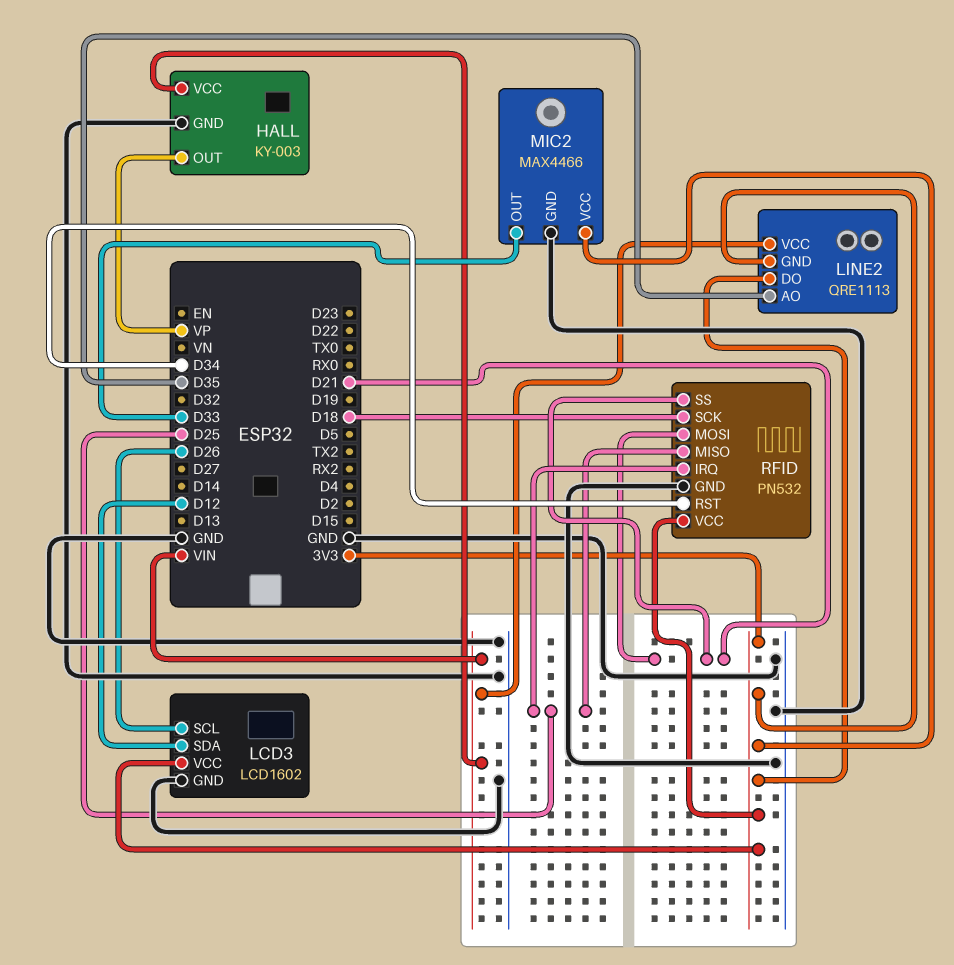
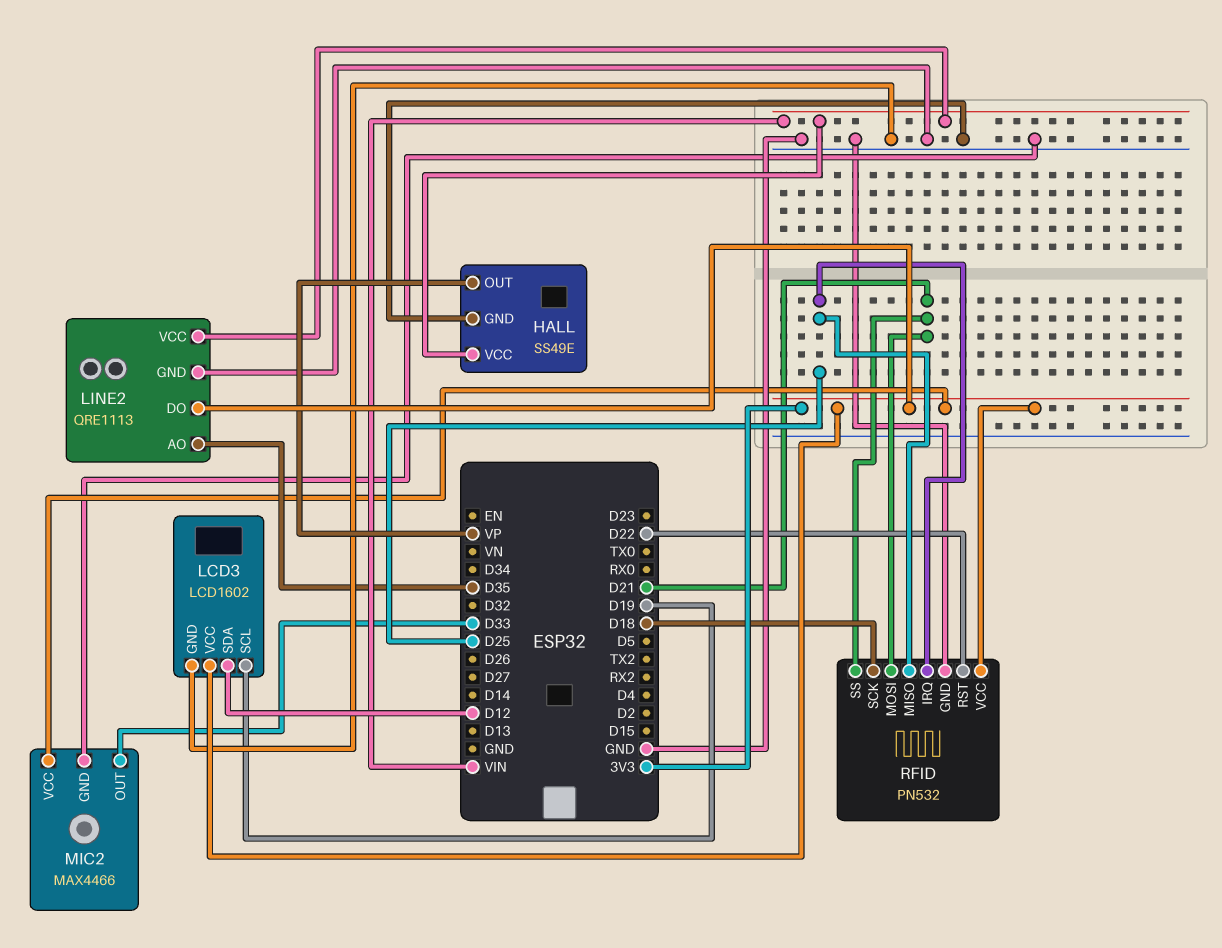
HALL: KY-003 -> SS49E
LCD3 pin SCL: D26 -> D19
LINE2 pin GND: 3V3 -> GND
RFID pin RST: D34 -> D22

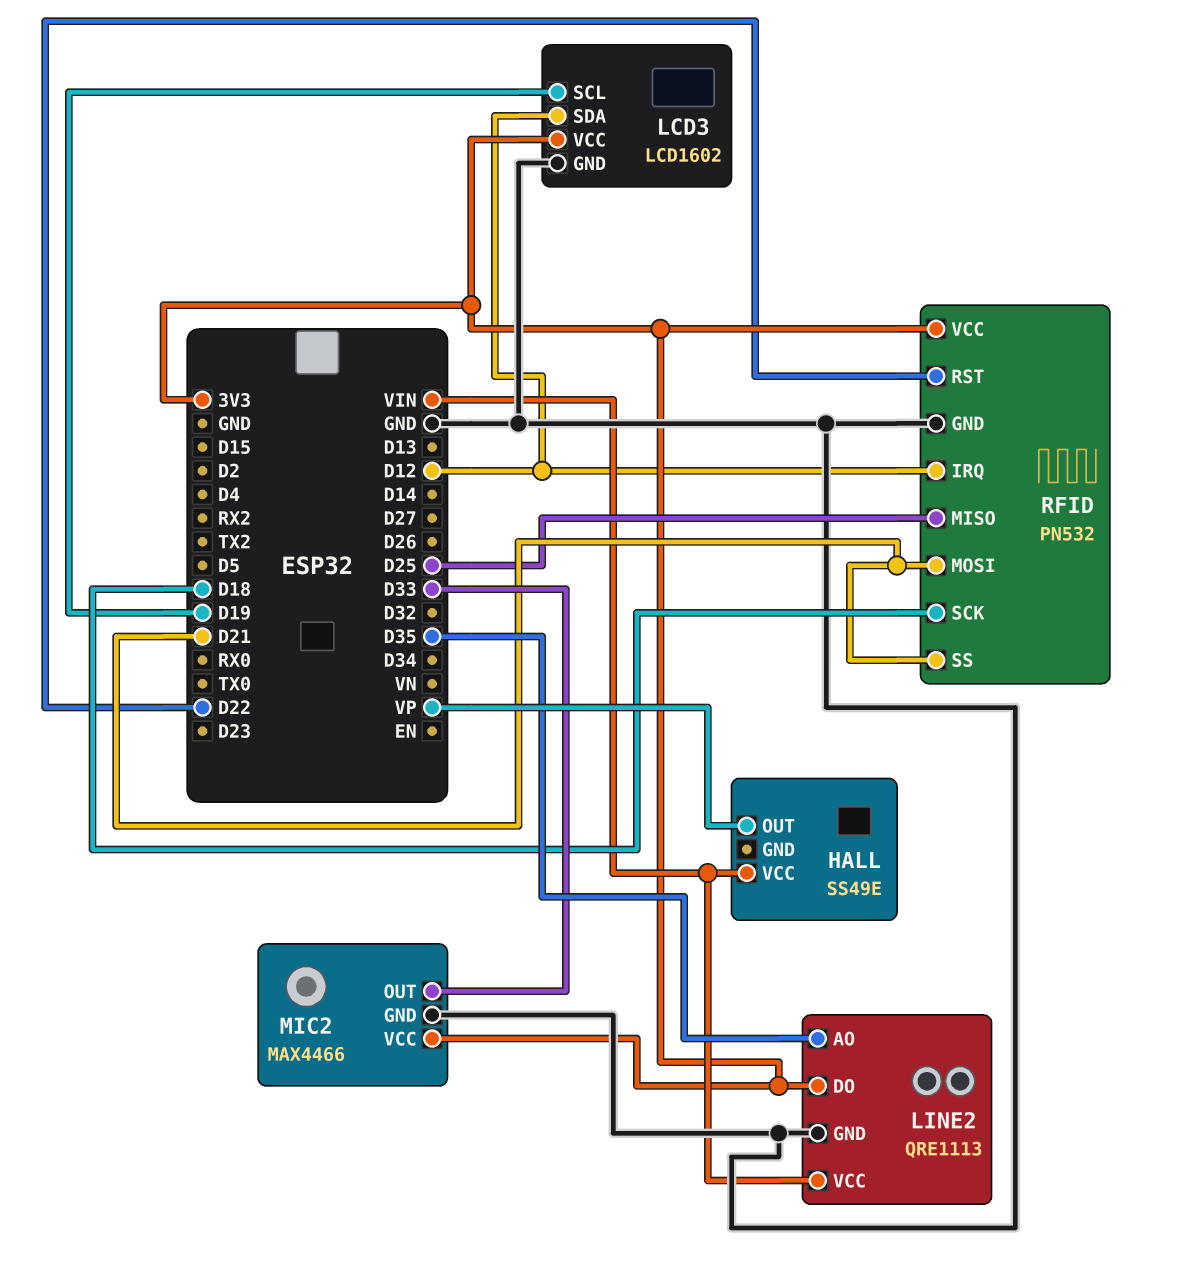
HALL pin GND: GND -> none
RFID pin IRQ: D25 -> D12

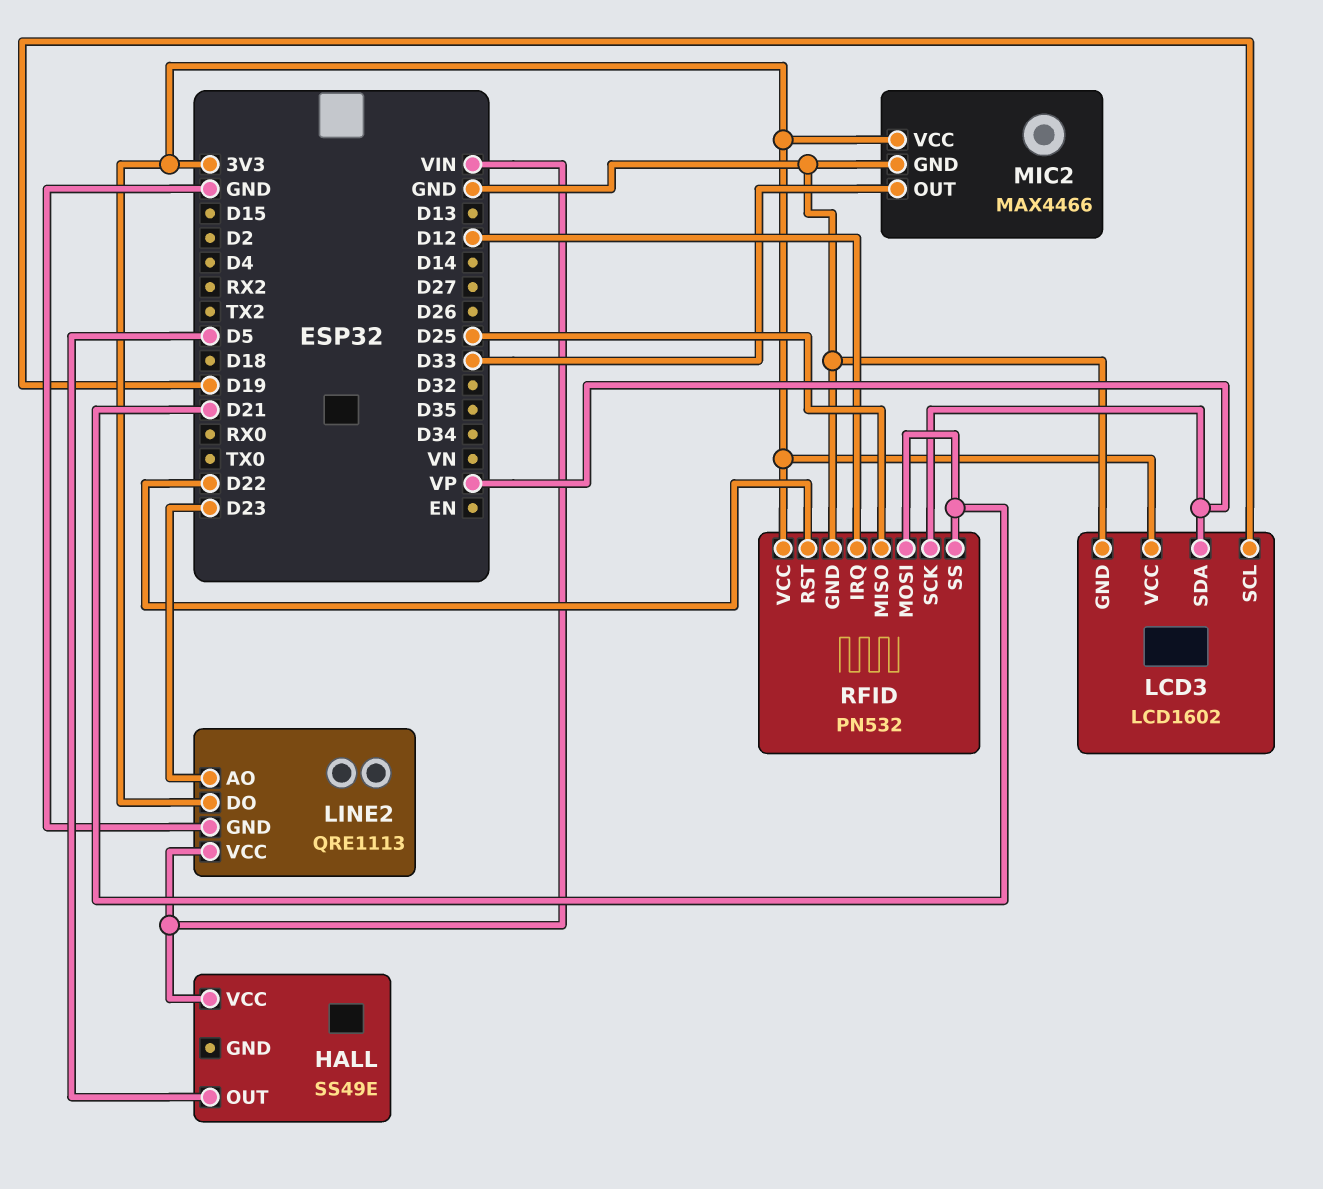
HALL pin OUT: VP -> D5
LCD3 pin SDA: D12 -> VP
LINE2 pin AO: D35 -> D23
RFID pin SCK: D18 -> VP

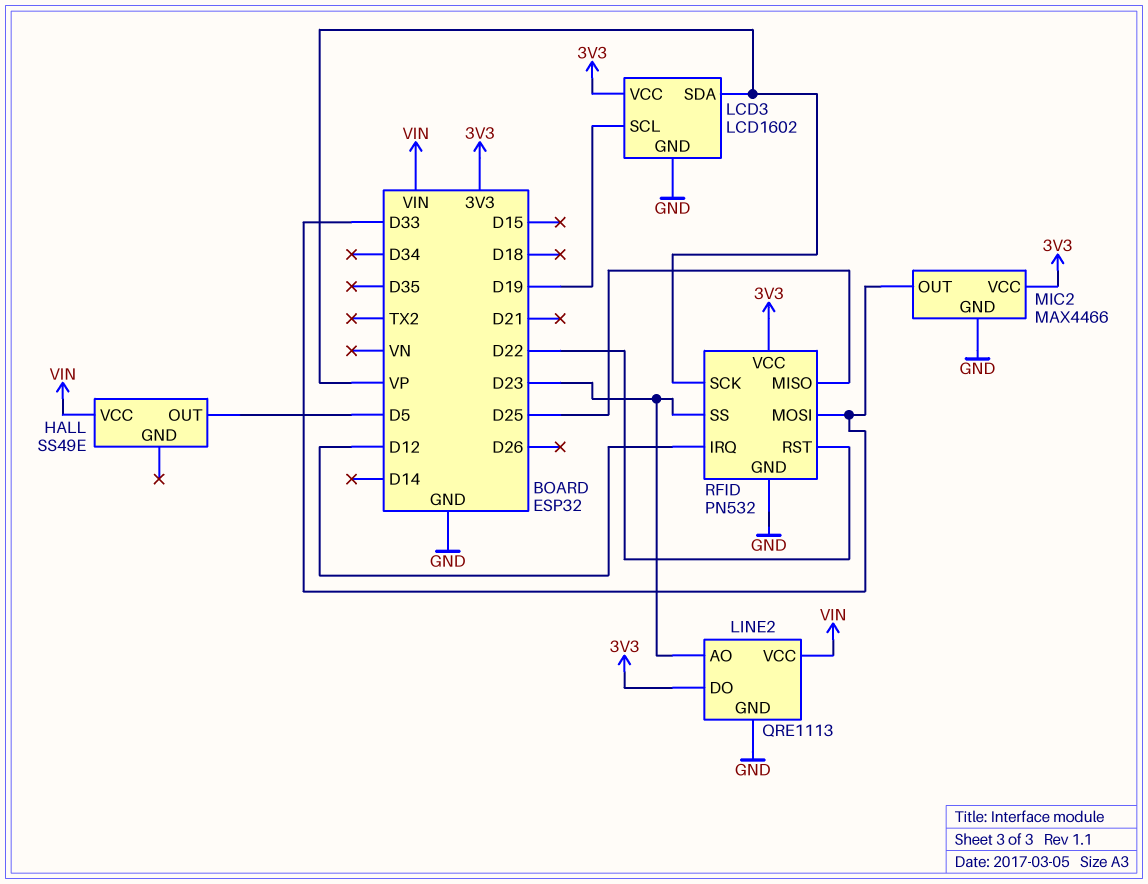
RFID pin MOSI: D21 -> D33
RFID pin SS: D21 -> D23

